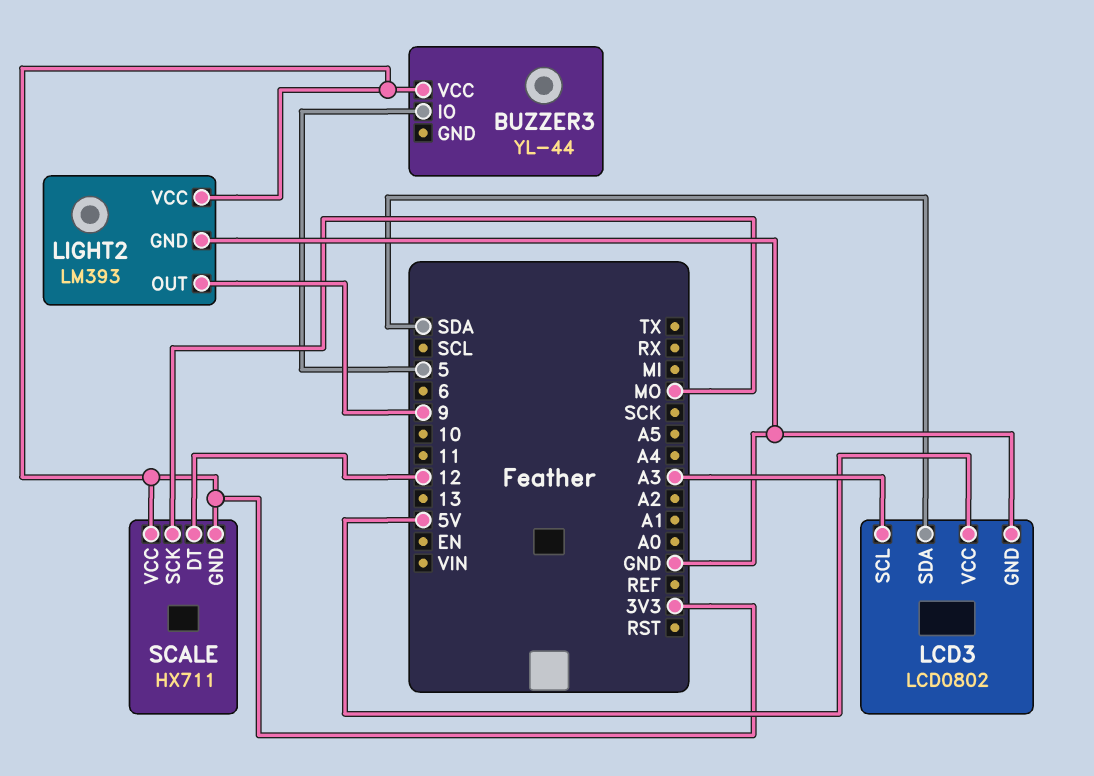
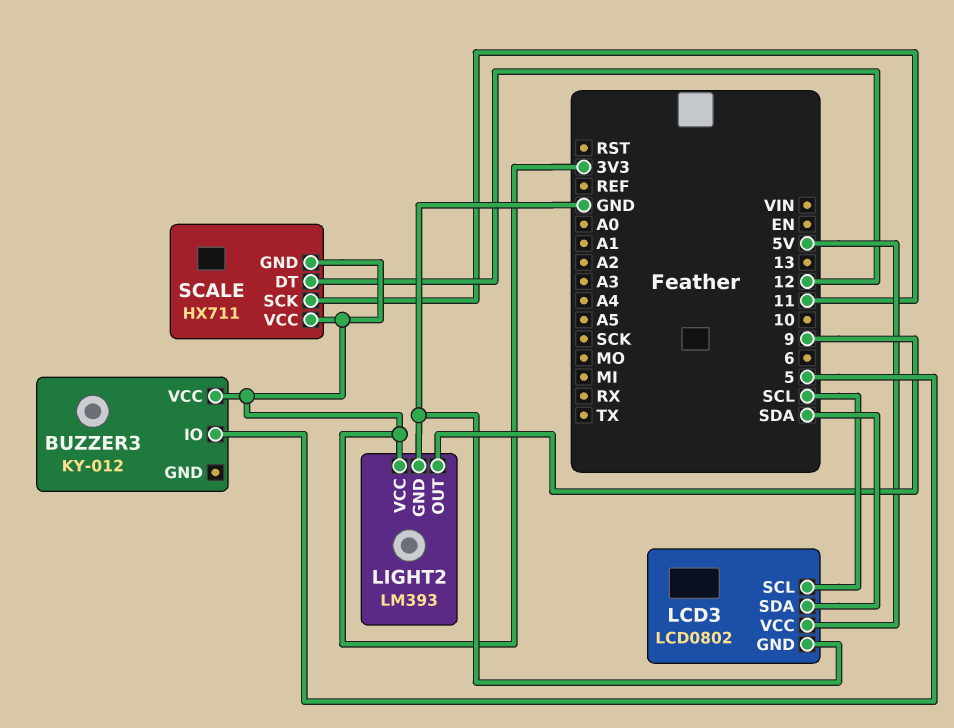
BUZZER3: YL-44 -> KY-012
LCD3 pin SCL: A3 -> SCL
SCALE pin SCK: MO -> 11

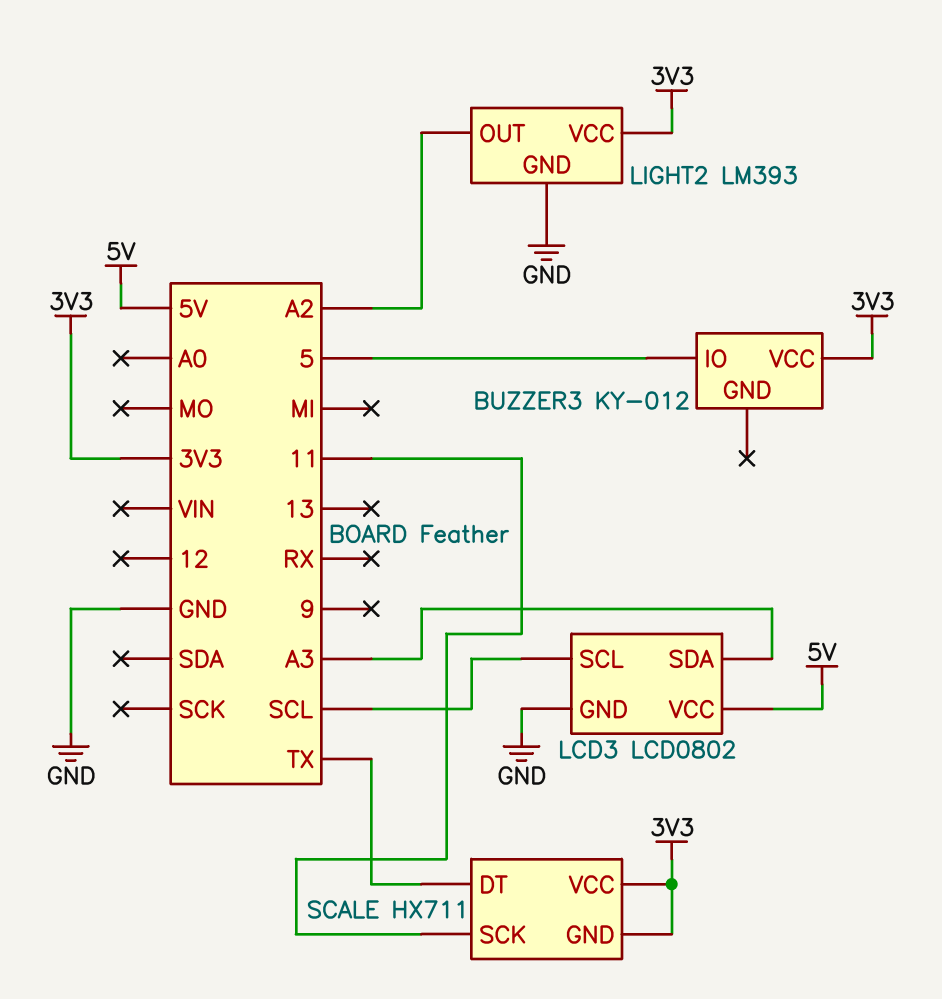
LCD3 pin SDA: SDA -> A3
LIGHT2 pin OUT: 9 -> A2
SCALE pin DT: 12 -> TX

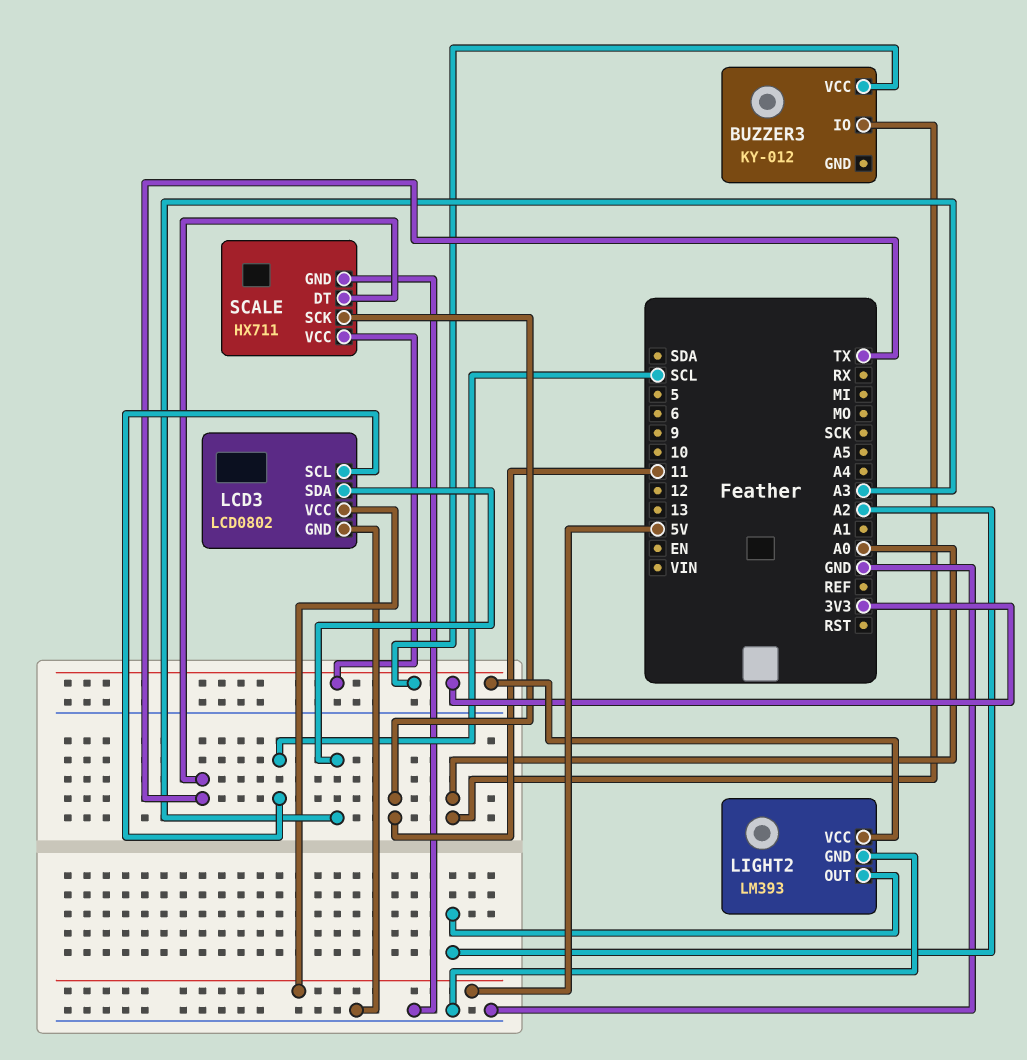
BUZZER3 pin IO: 5 -> A0
SCALE pin GND: 3V3 -> GND

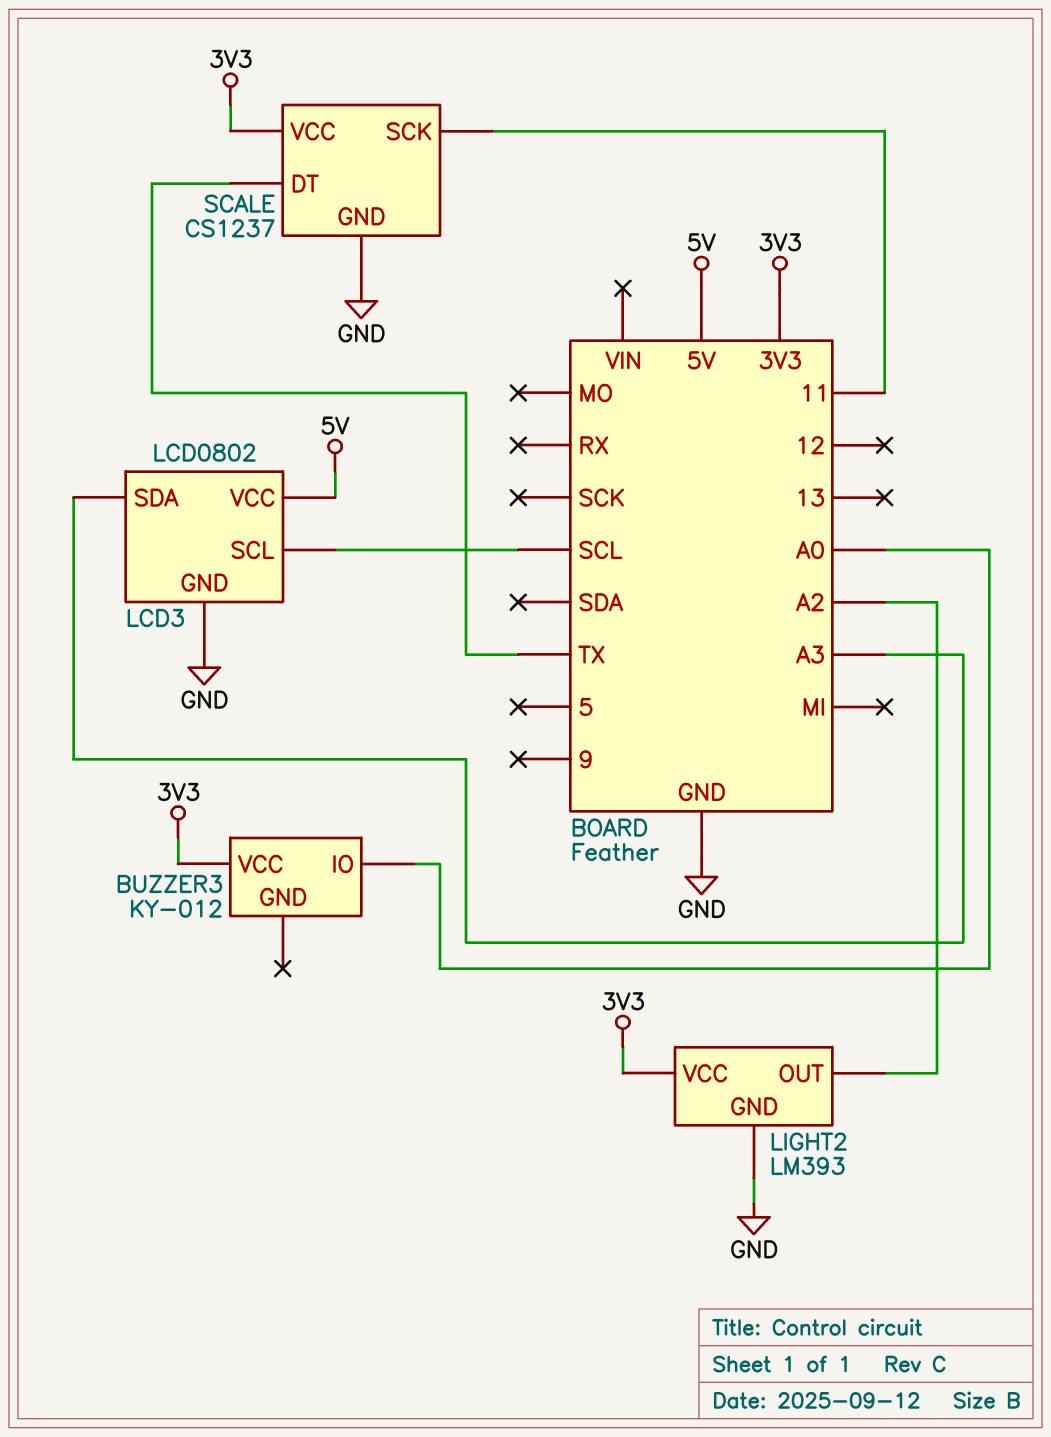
SCALE: HX711 -> CS1237

